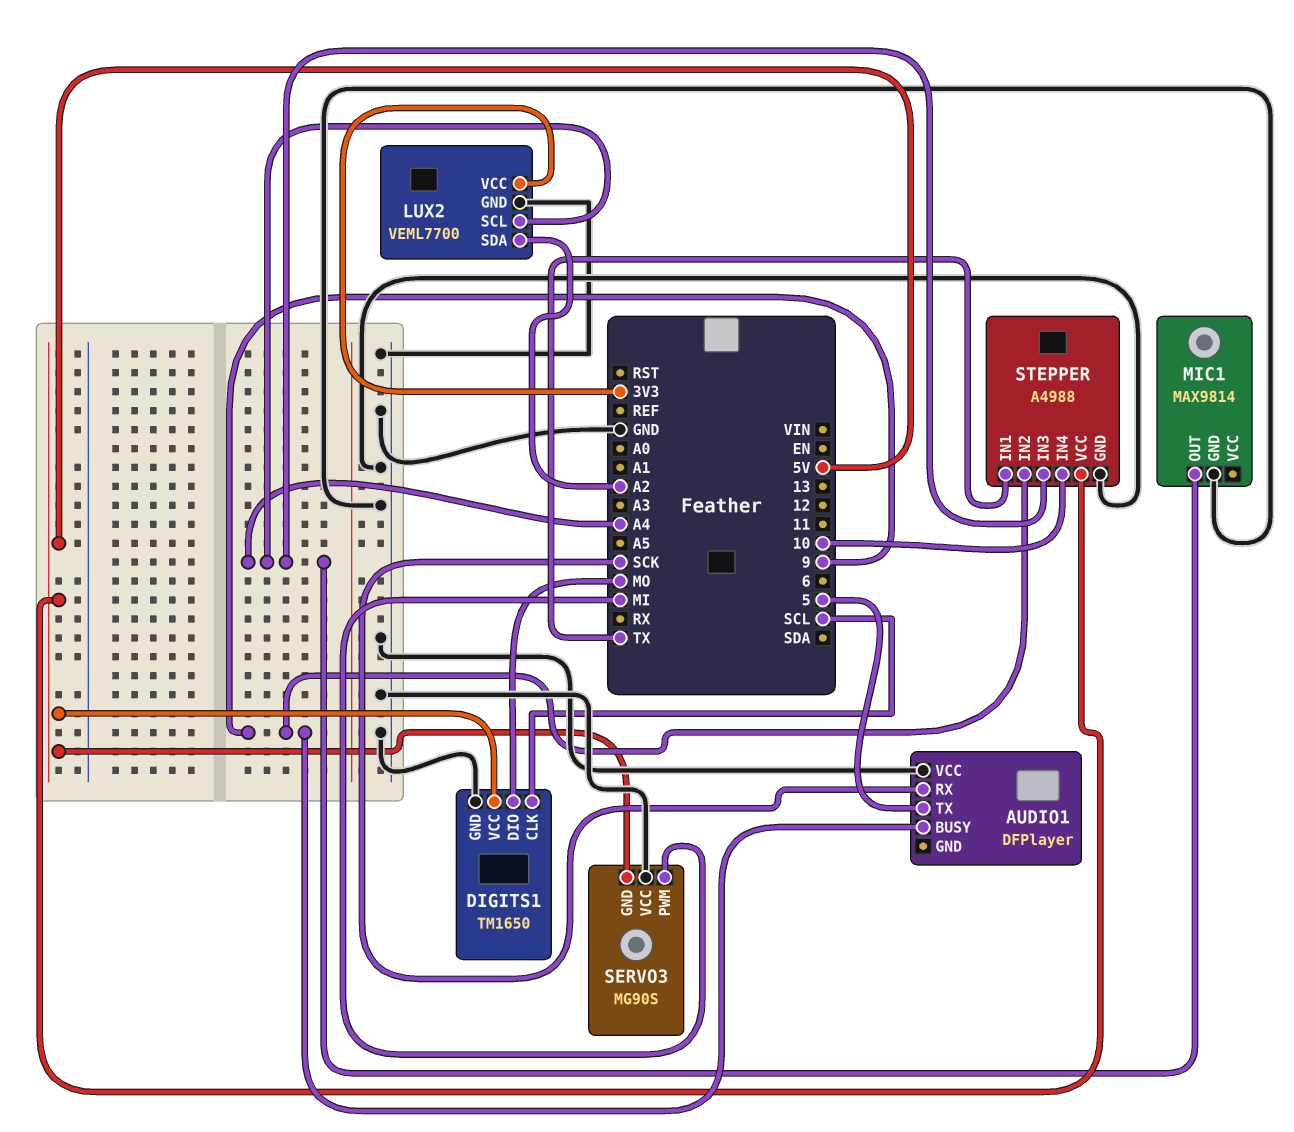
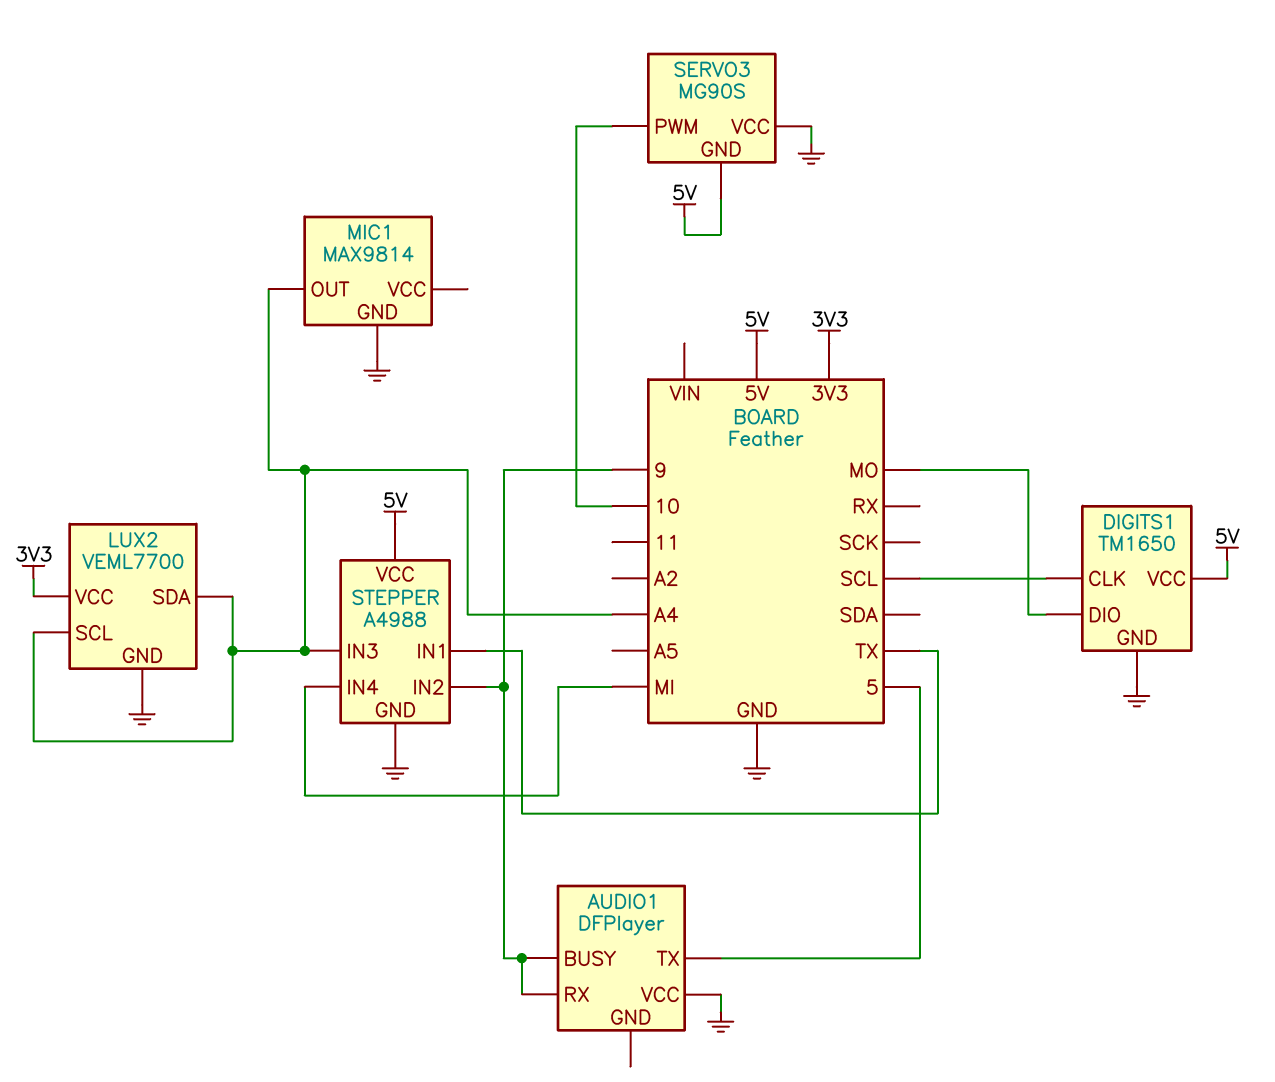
AUDIO1 pin RX: SCK -> 9
LUX2 pin SDA: A2 -> A4
SERVO3 pin PWM: MI -> 10
STEPPER pin IN4: 10 -> MI

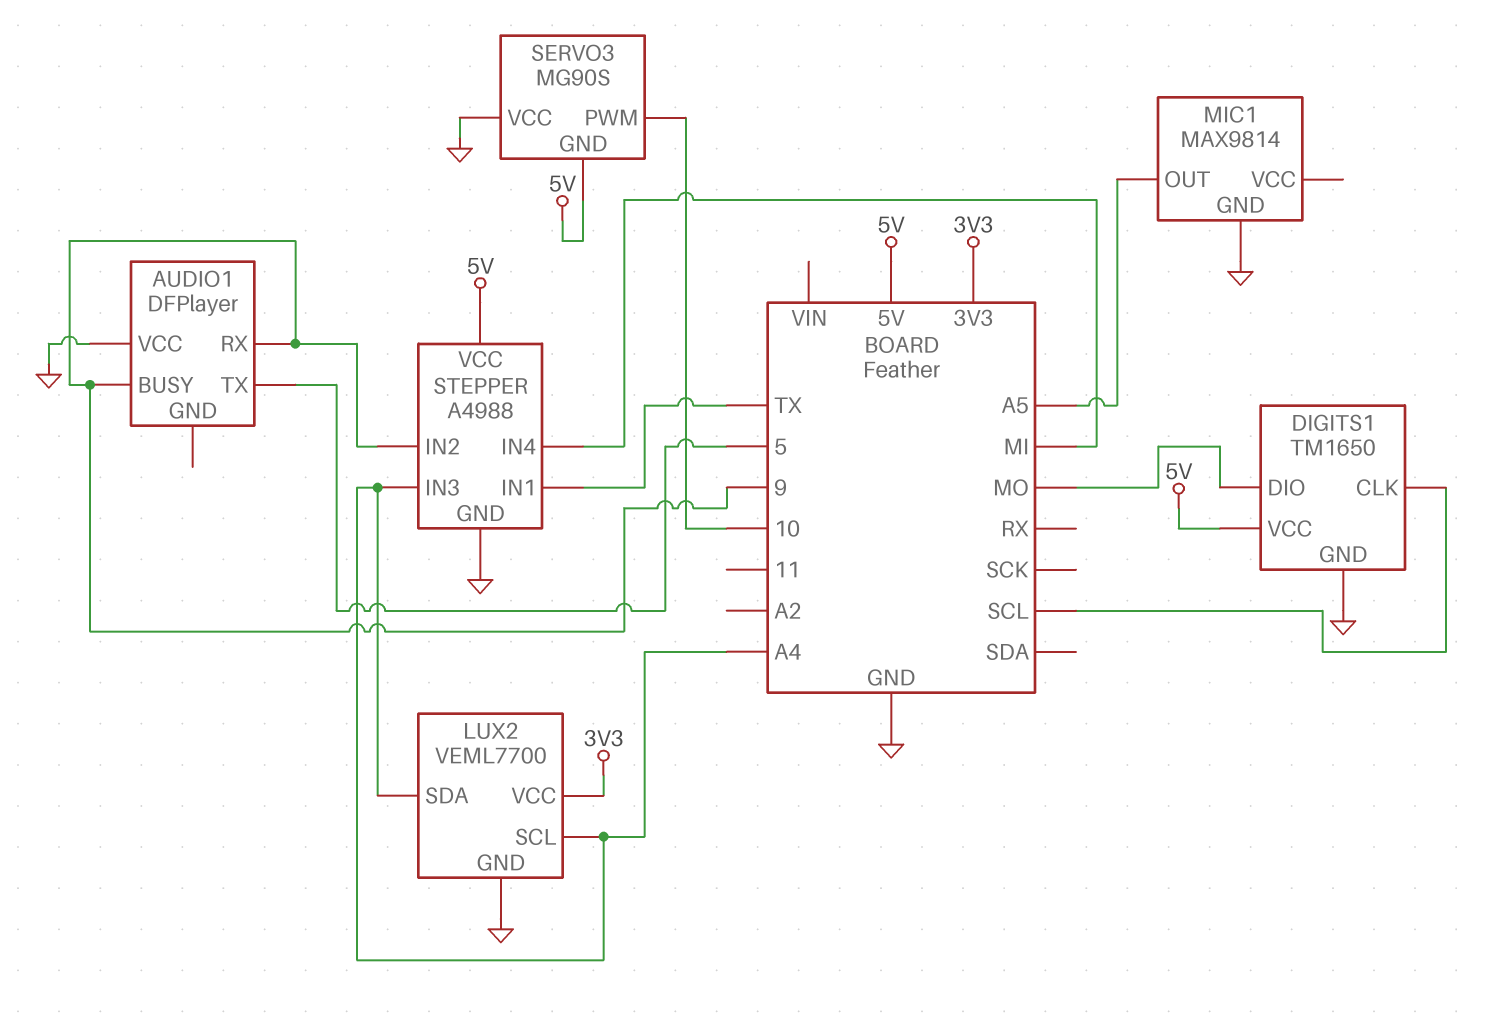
MIC1 pin OUT: A4 -> A5

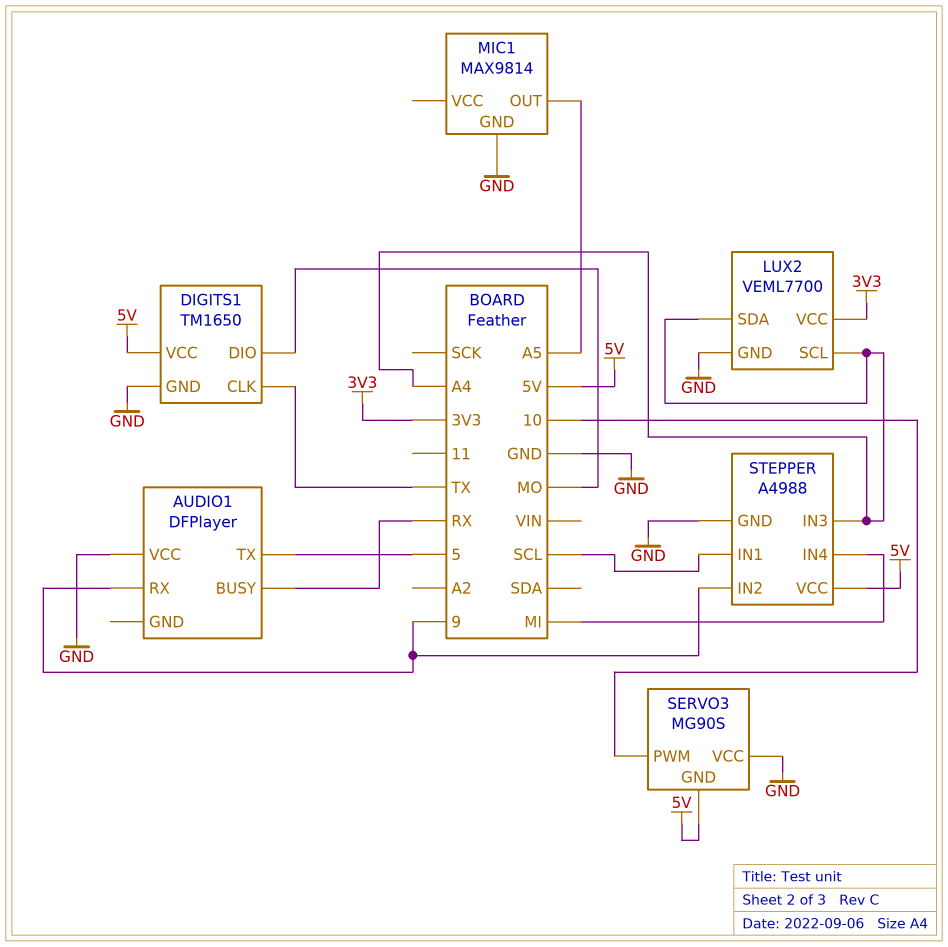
AUDIO1 pin BUSY: 9 -> RX
DIGITS1 pin CLK: SCL -> TX
STEPPER pin IN1: TX -> SCL

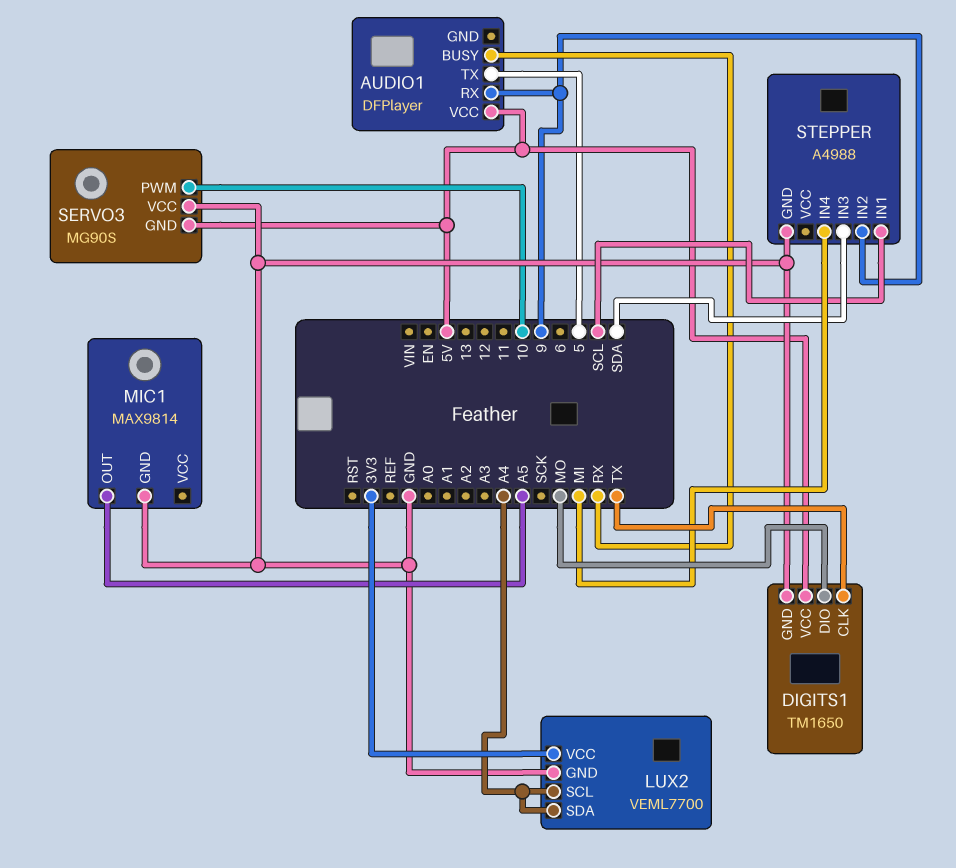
AUDIO1 pin VCC: GND -> 5V
STEPPER pin IN3: A4 -> SDA
STEPPER pin VCC: 5V -> none

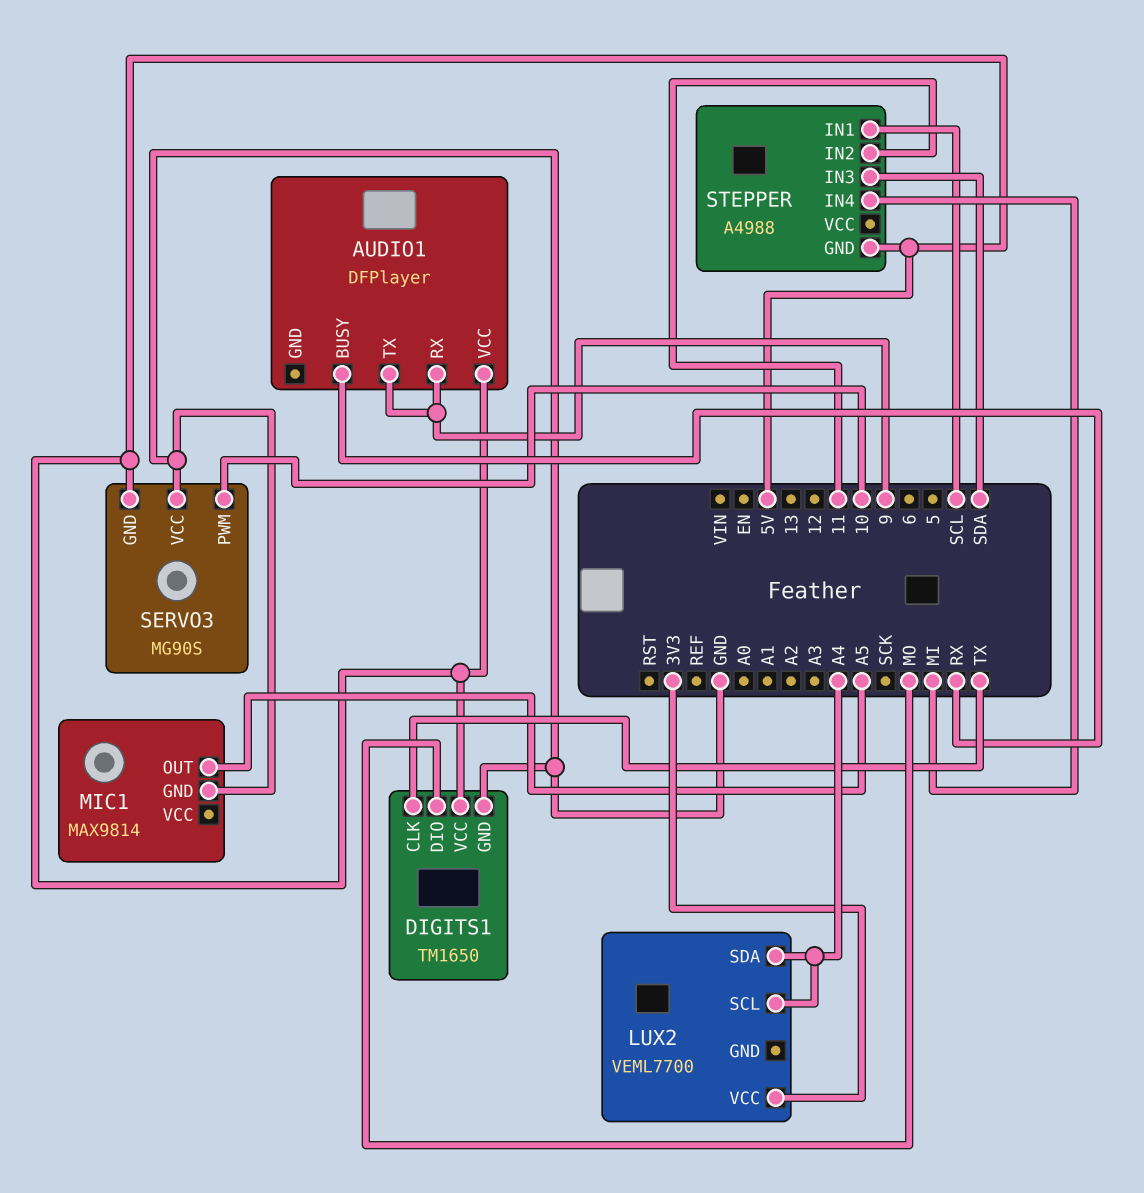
AUDIO1 pin TX: 5 -> 9
LUX2 pin GND: GND -> none
STEPPER pin GND: GND -> 5V
STEPPER pin IN2: 9 -> 11

